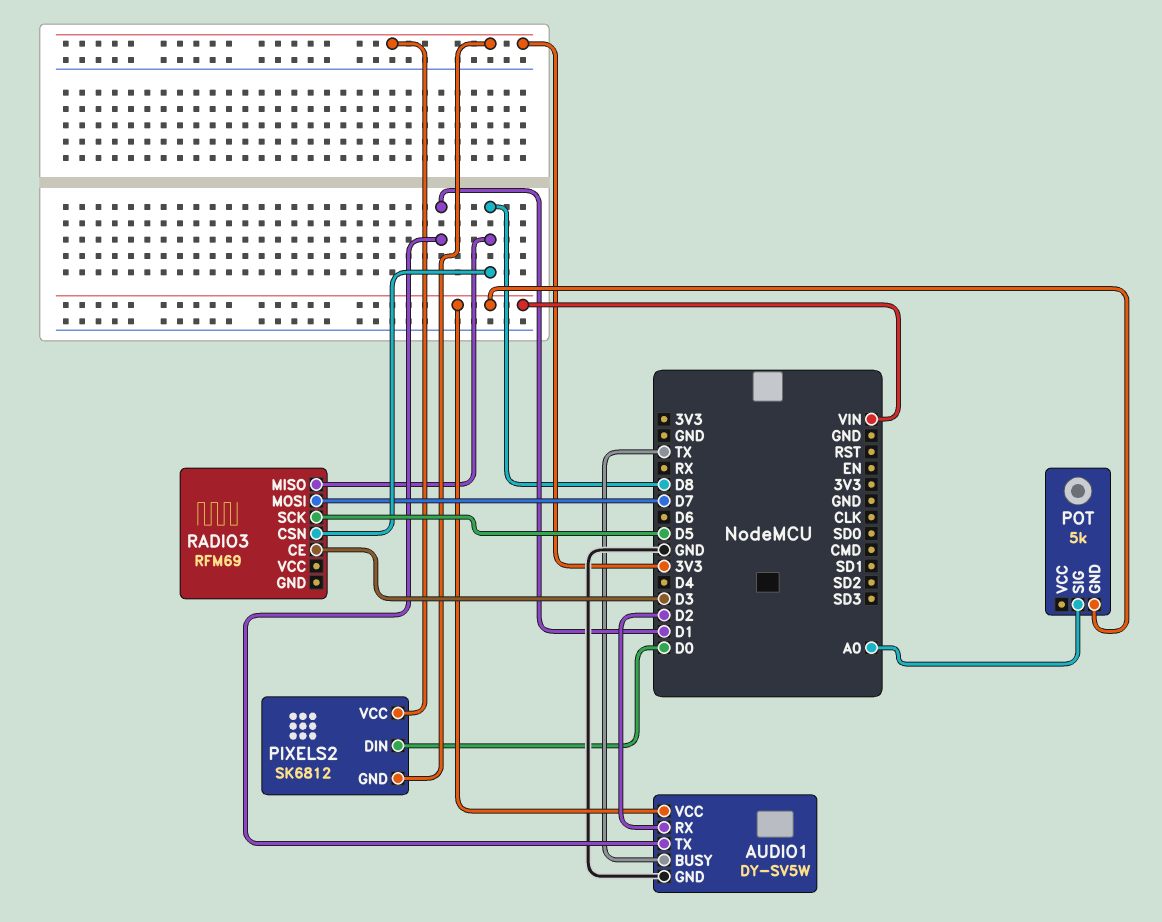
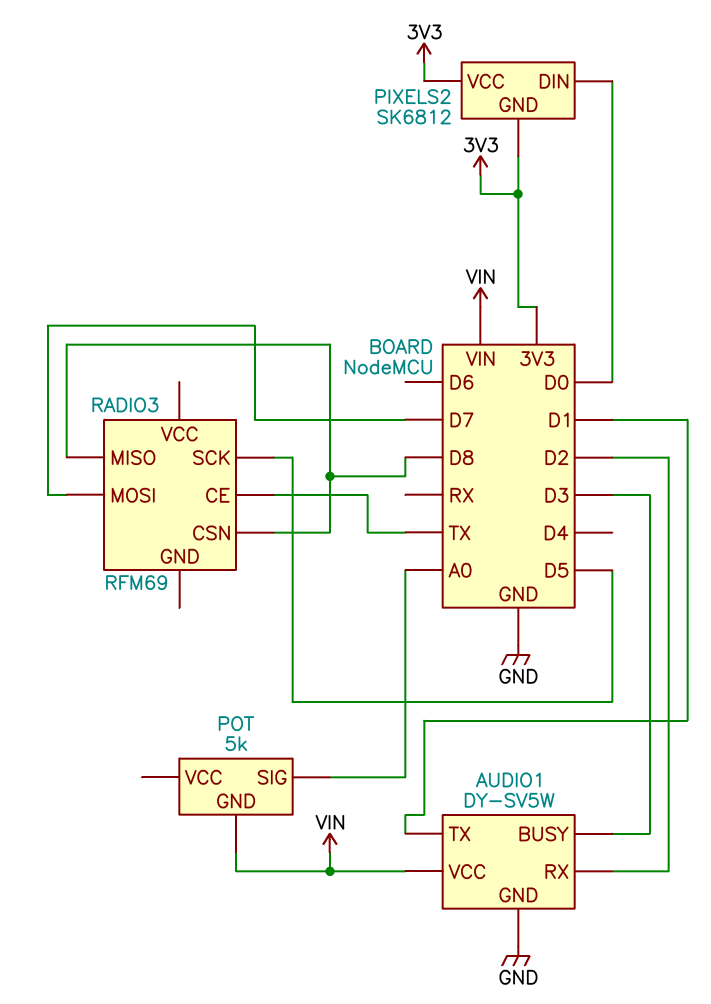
AUDIO1 pin BUSY: TX -> D3
RADIO3 pin CE: D3 -> TX

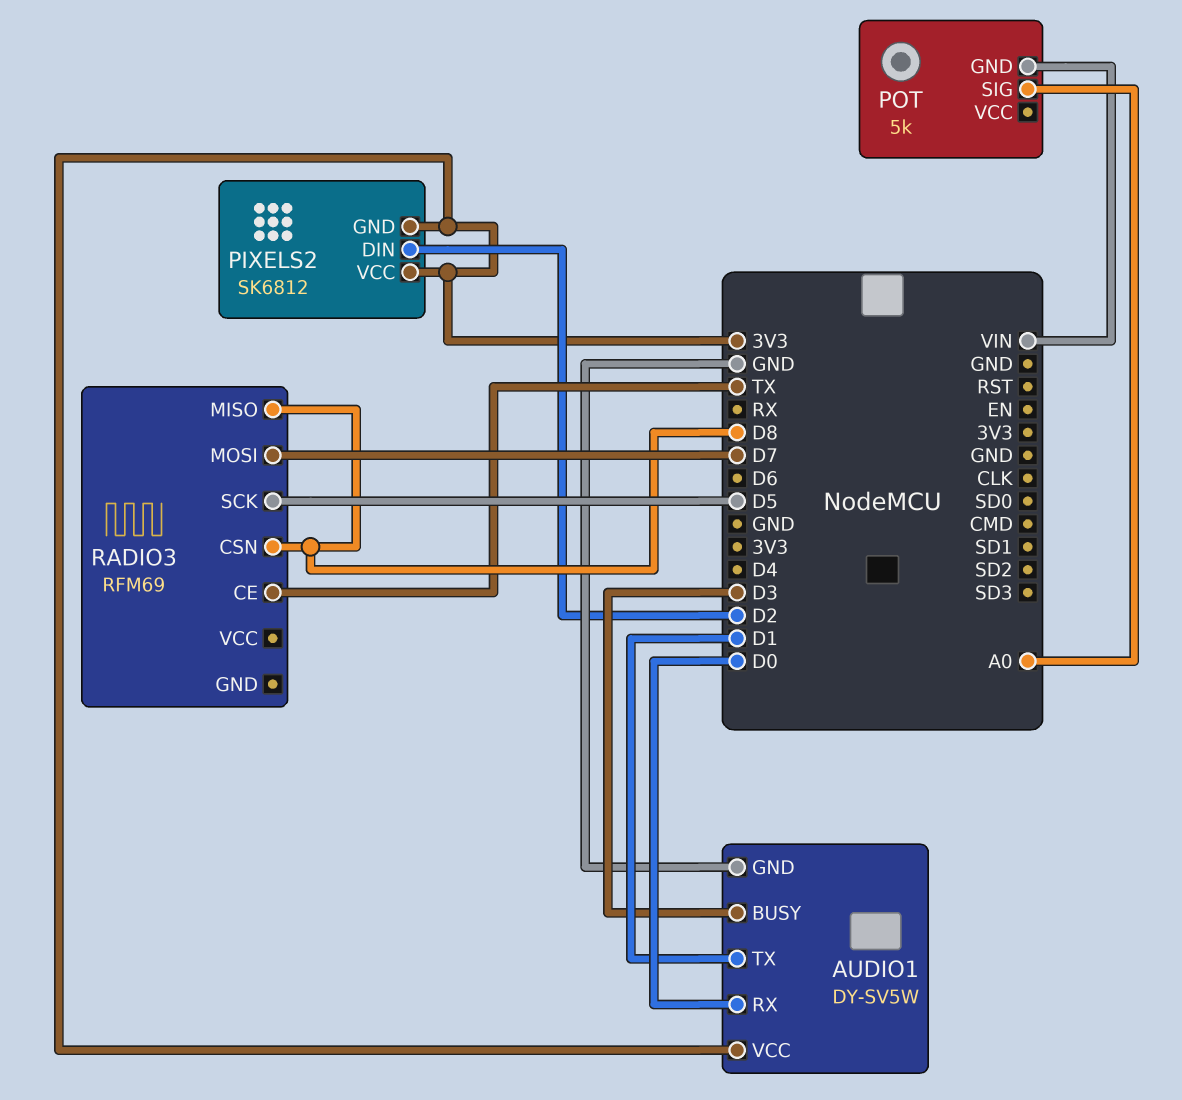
AUDIO1 pin RX: D2 -> D0
AUDIO1 pin VCC: VIN -> 3V3
PIXELS2 pin DIN: D0 -> D2

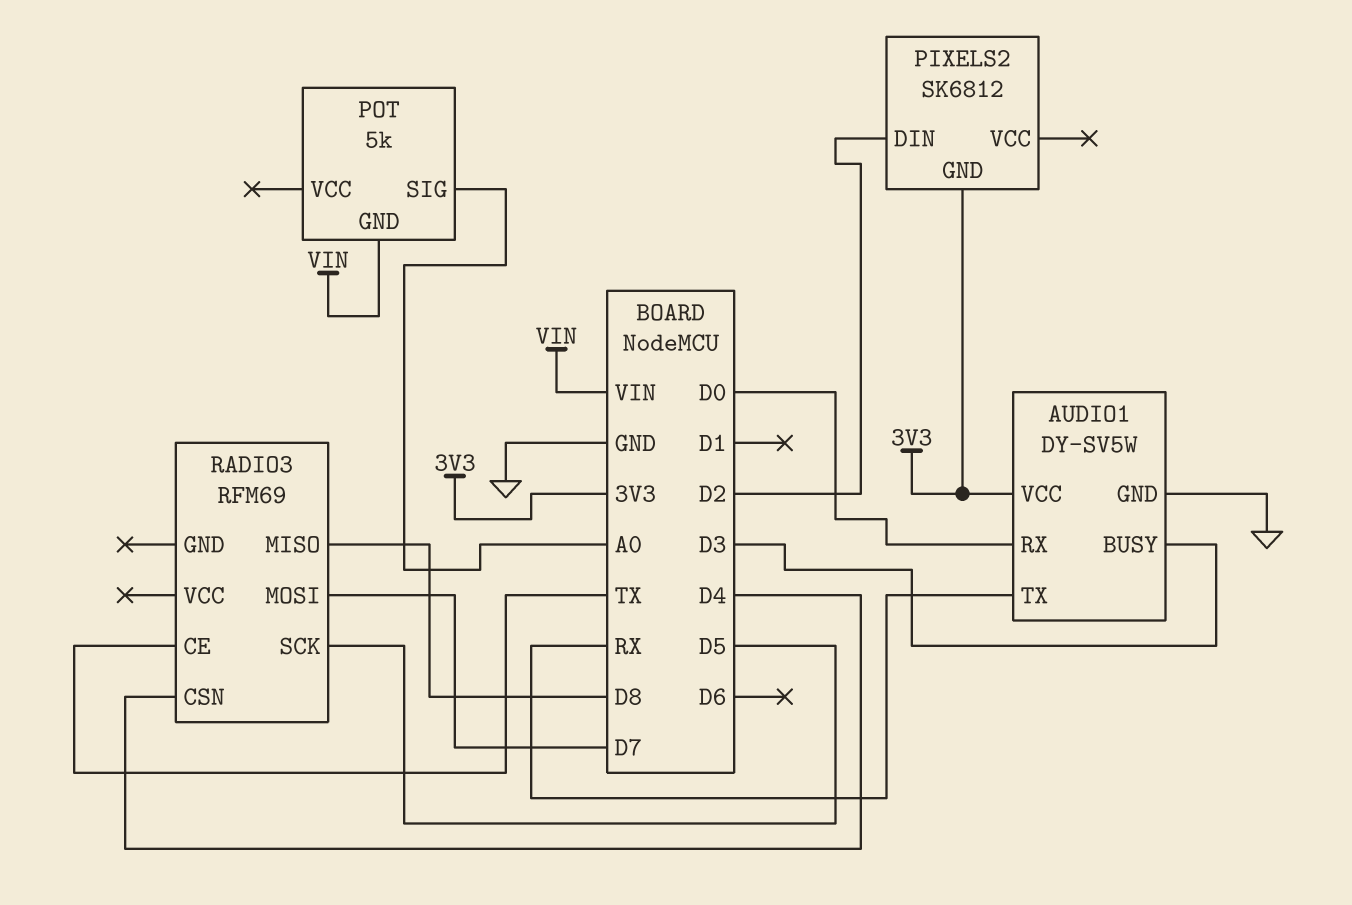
AUDIO1 pin TX: D1 -> RX
PIXELS2 pin VCC: 3V3 -> none
RADIO3 pin CSN: D8 -> D4

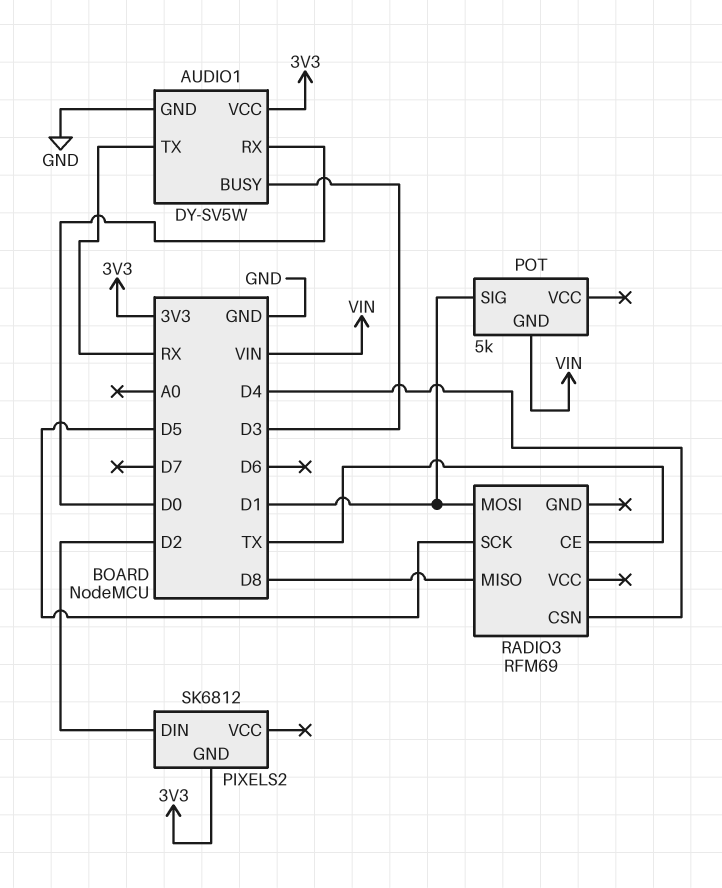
POT pin SIG: A0 -> D1
RADIO3 pin MOSI: D7 -> D1

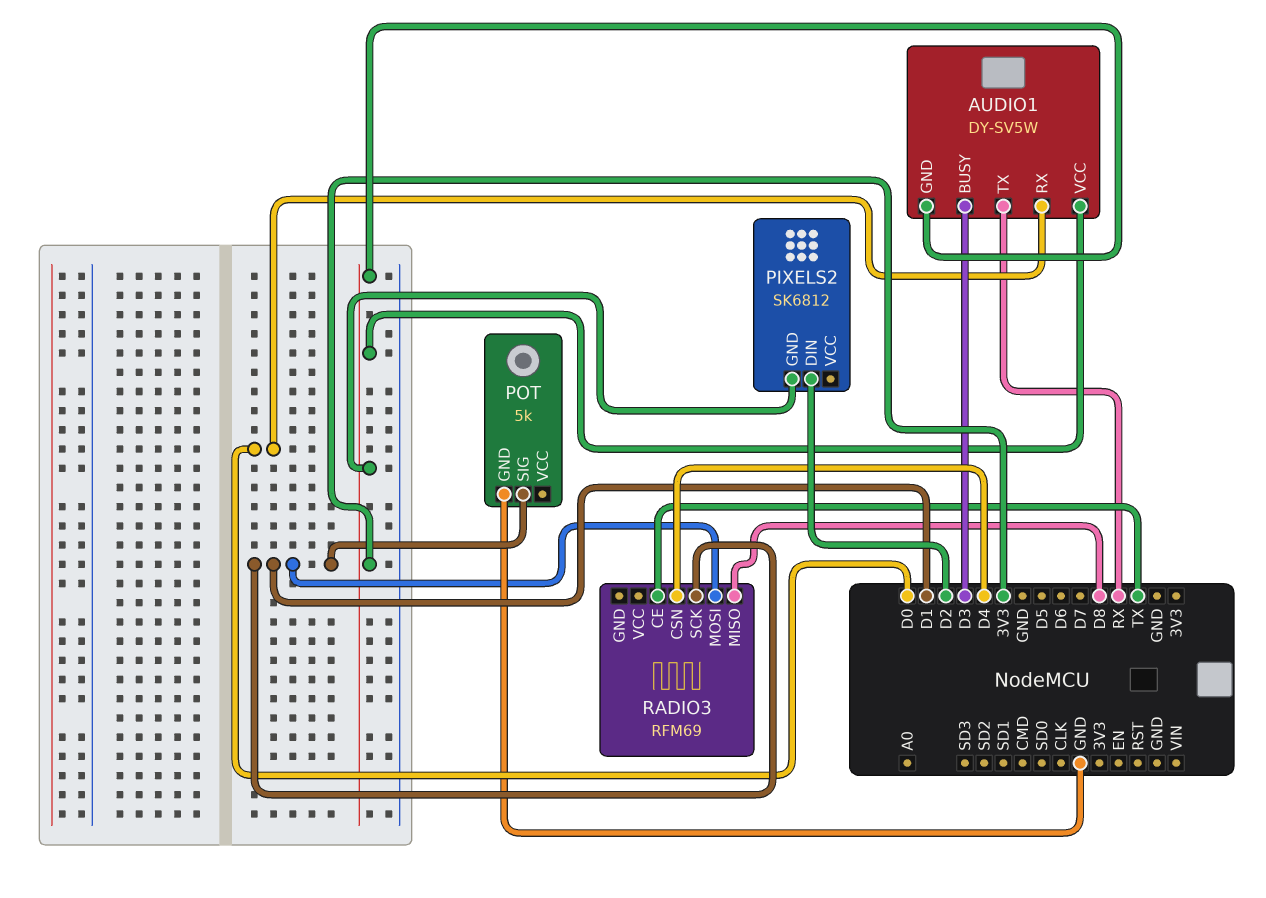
AUDIO1 pin GND: GND -> 3V3
POT pin GND: VIN -> GND
RADIO3 pin SCK: D5 -> D1

